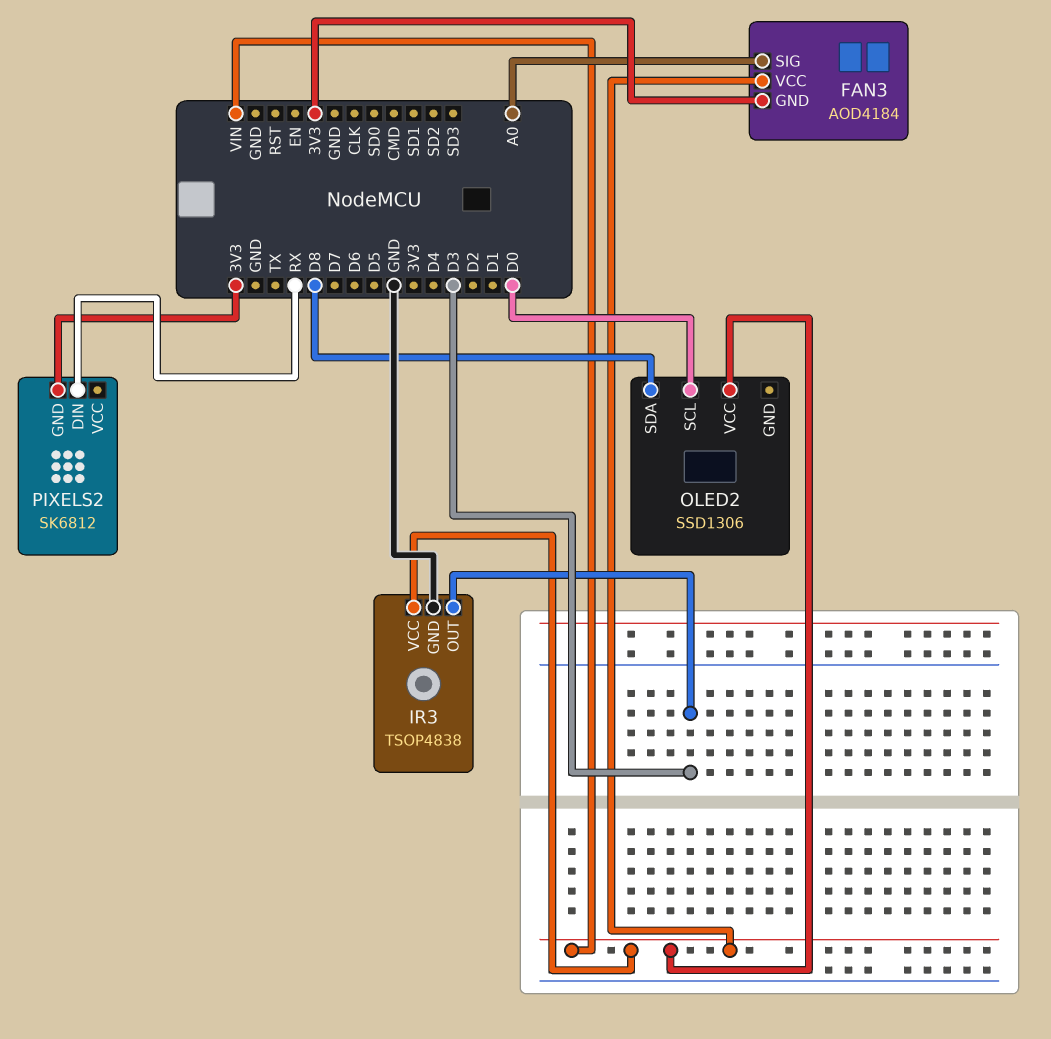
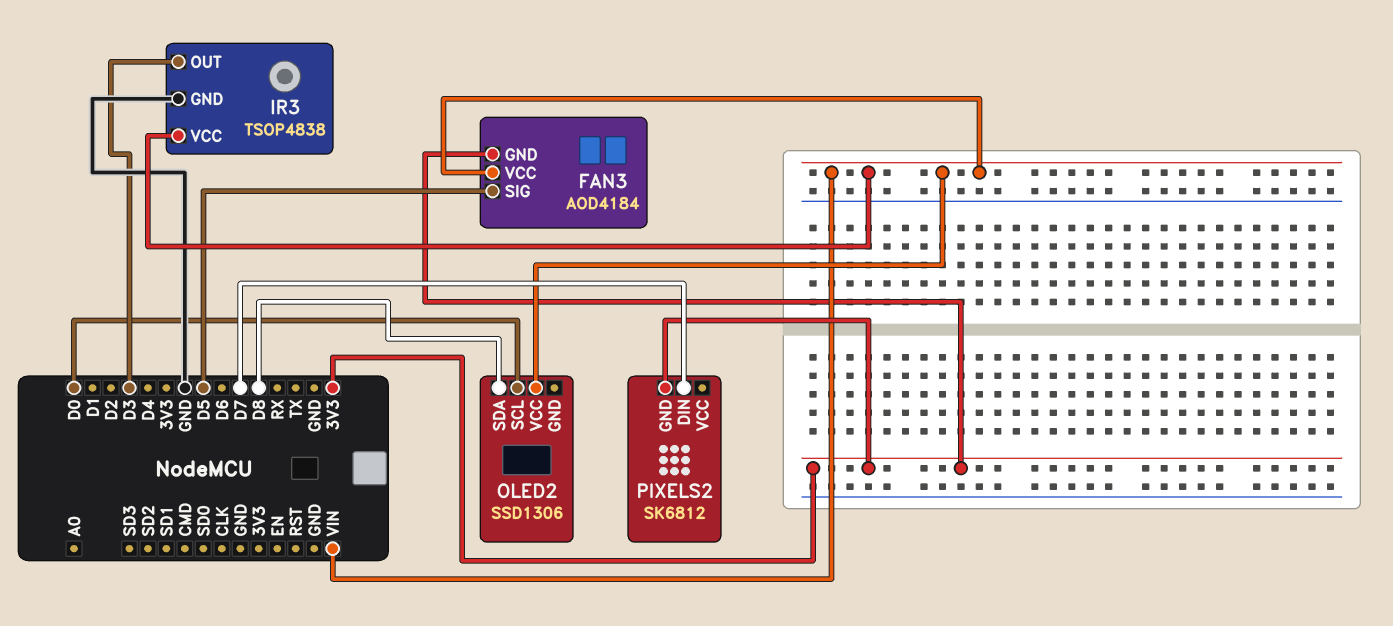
FAN3 pin SIG: A0 -> D5
PIXELS2 pin DIN: RX -> D7

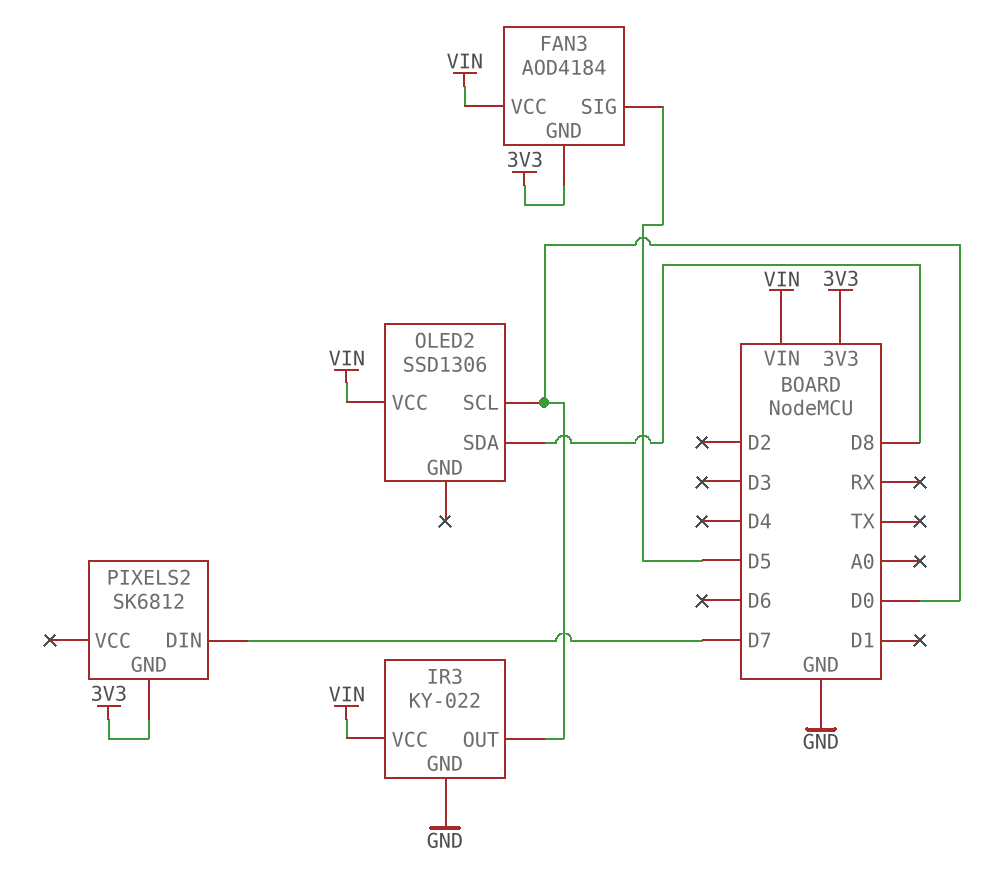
IR3: TSOP4838 -> KY-022
IR3 pin OUT: D3 -> D0

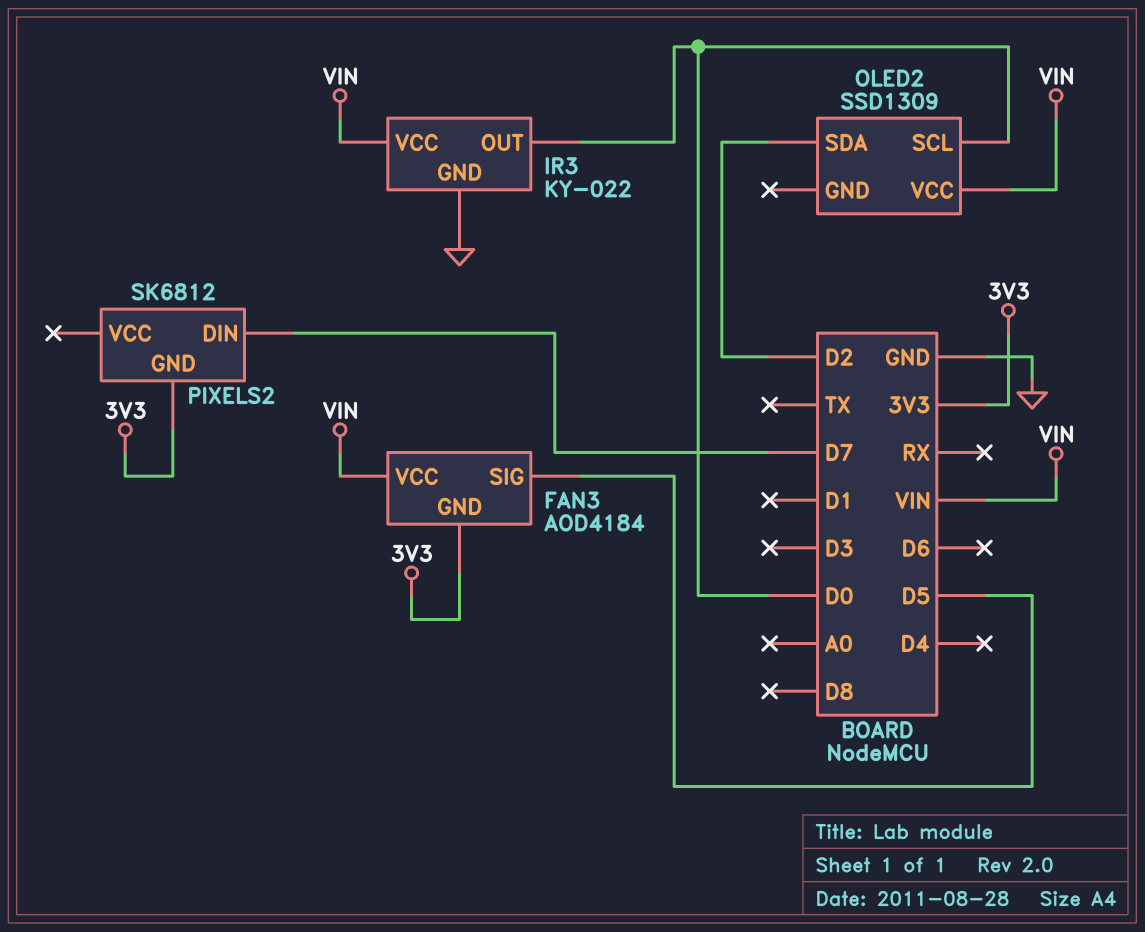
OLED2: SSD1306 -> SSD1309
OLED2 pin SDA: D8 -> D2

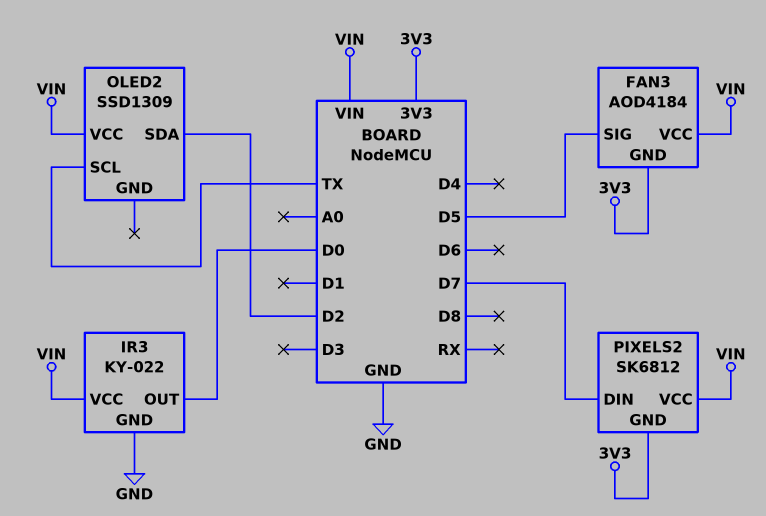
OLED2 pin SCL: D0 -> TX
PIXELS2 pin VCC: none -> VIN

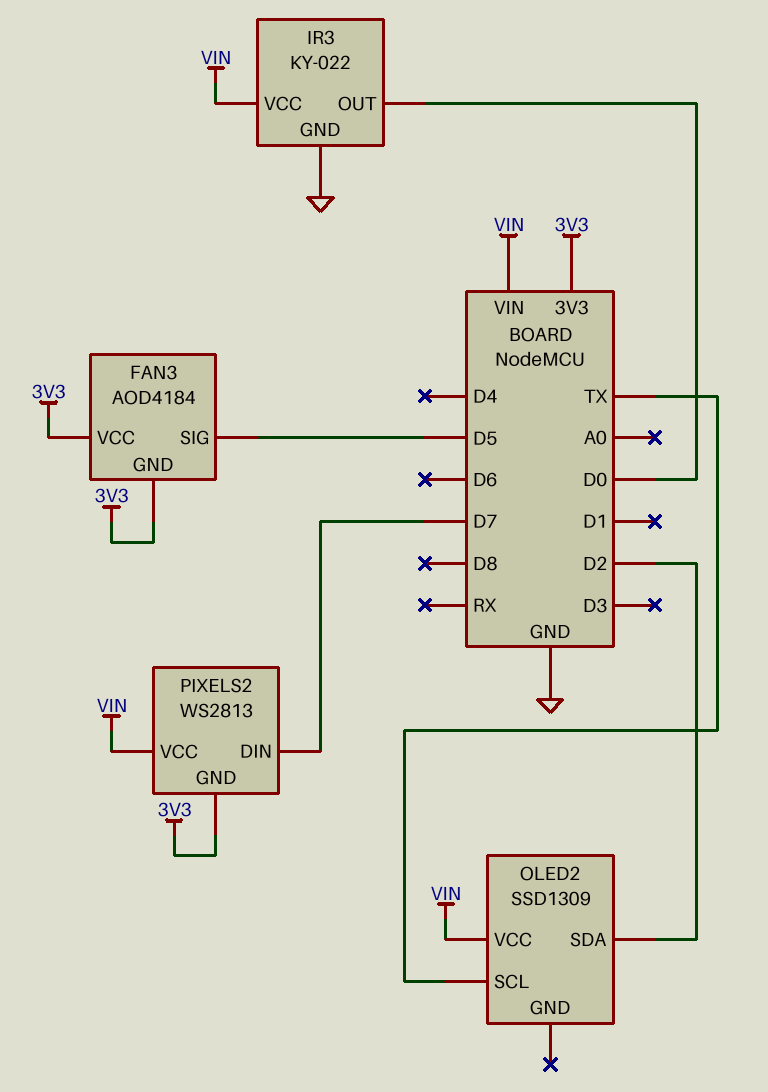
FAN3 pin VCC: VIN -> 3V3
PIXELS2: SK6812 -> WS2813

